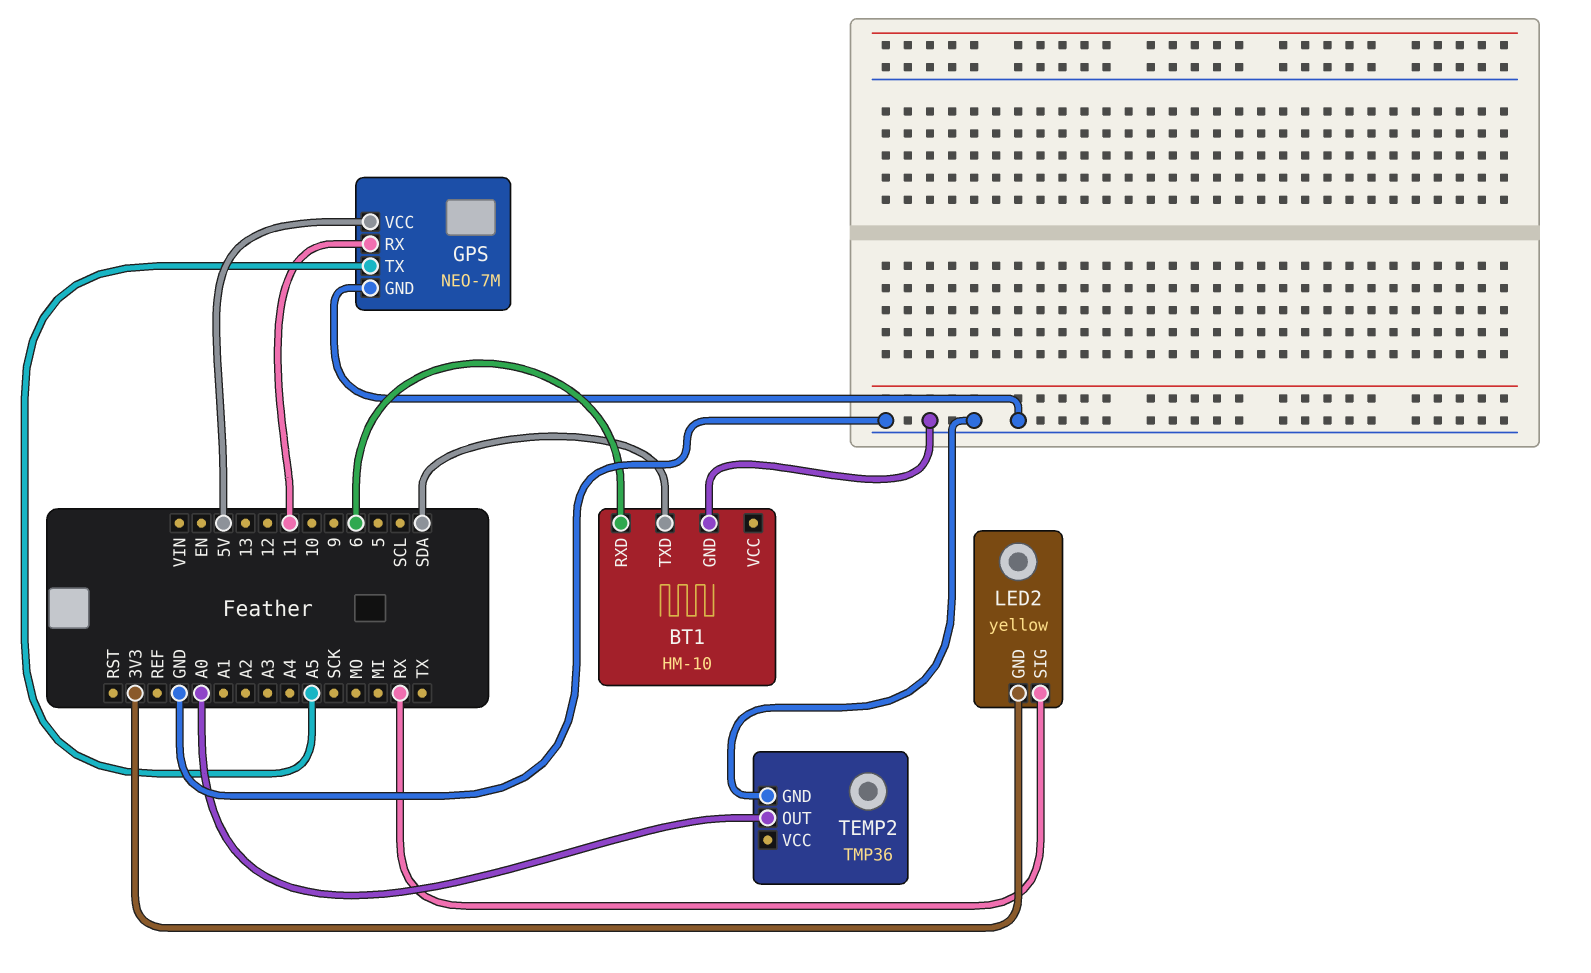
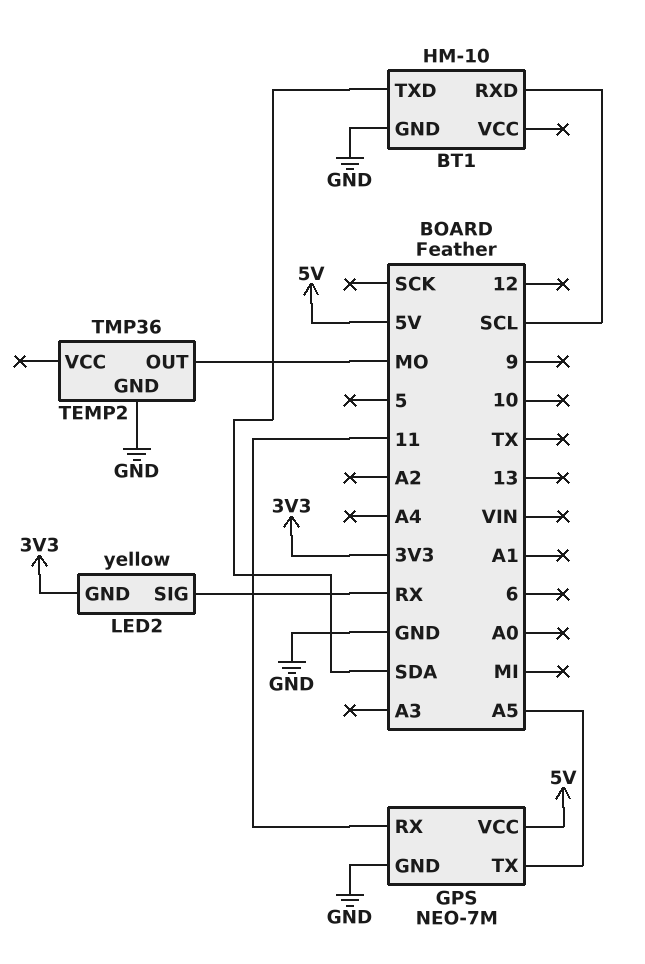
BT1 pin RXD: 6 -> SCL
TEMP2 pin OUT: A0 -> MO

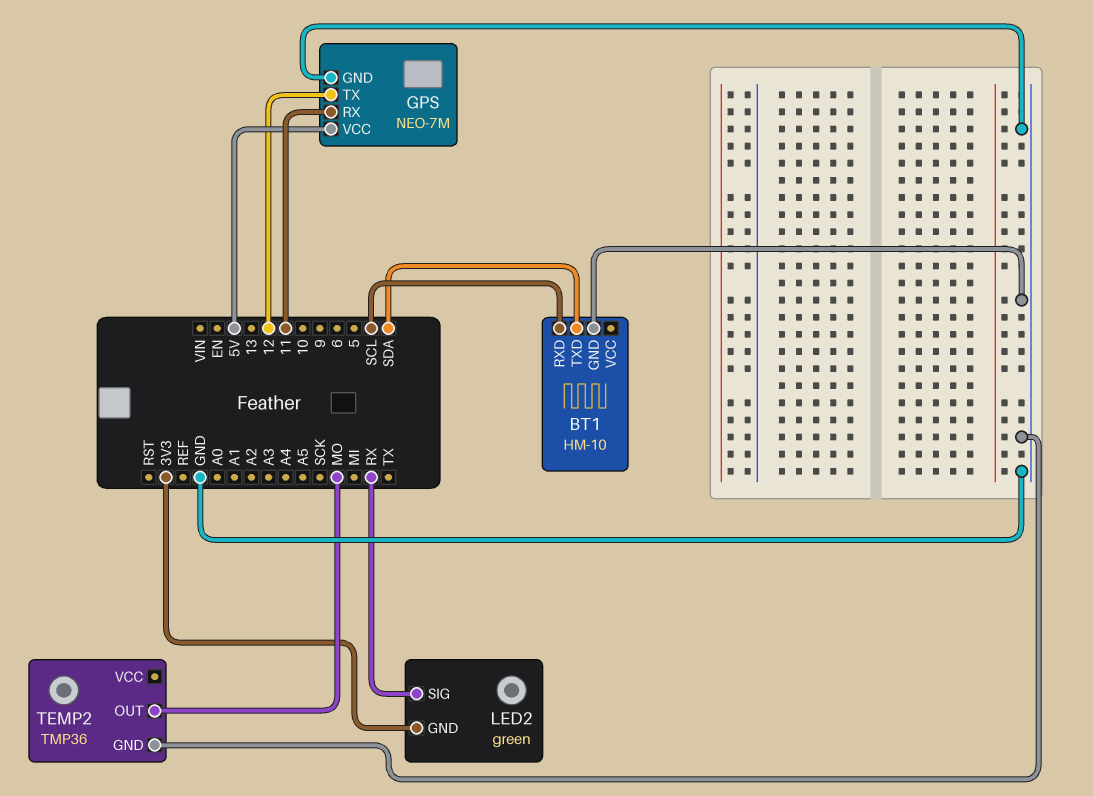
GPS pin TX: A5 -> 12
LED2: yellow -> green

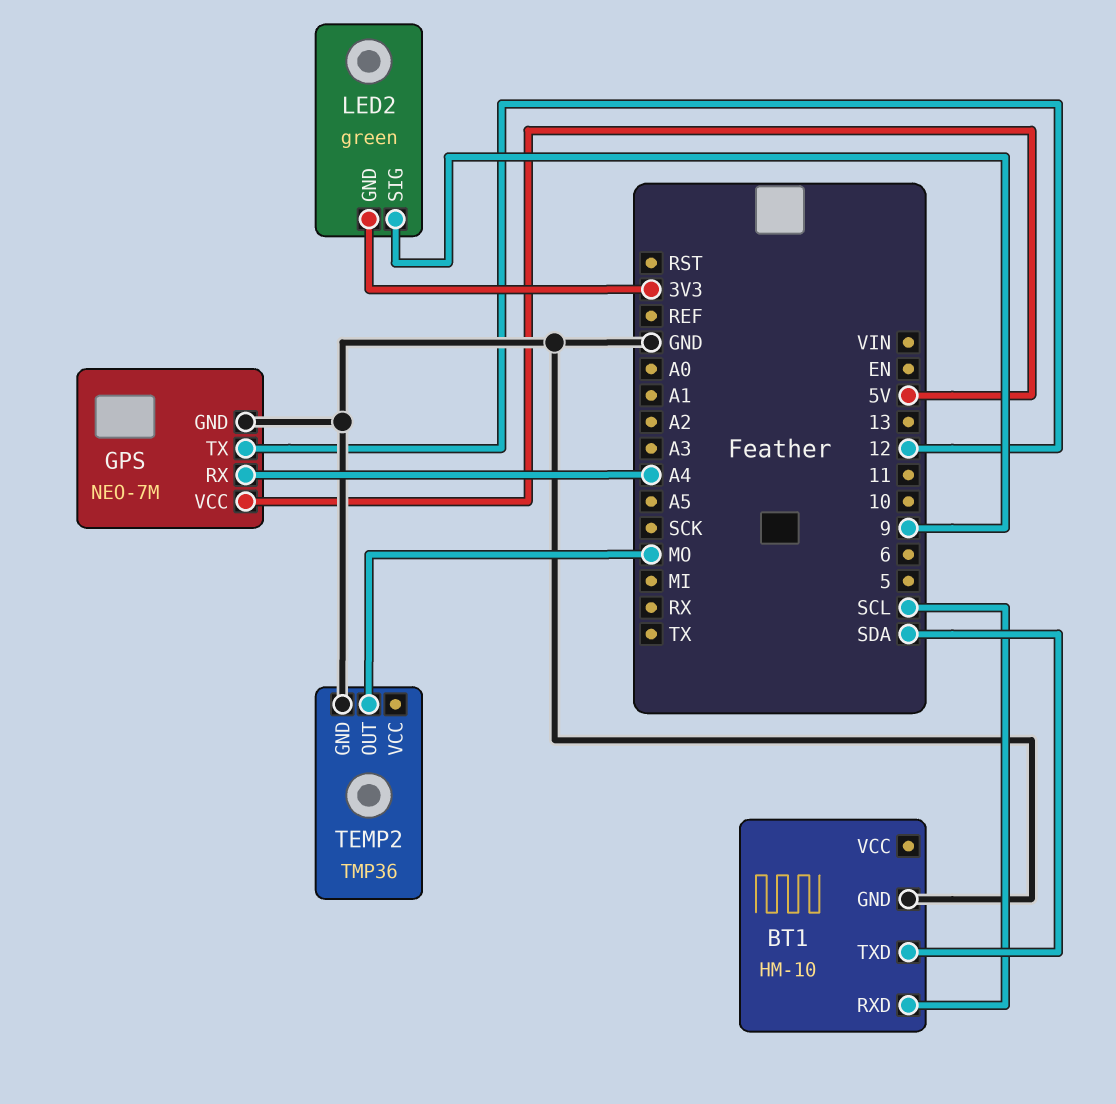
GPS pin RX: 11 -> A4
LED2 pin SIG: RX -> 9

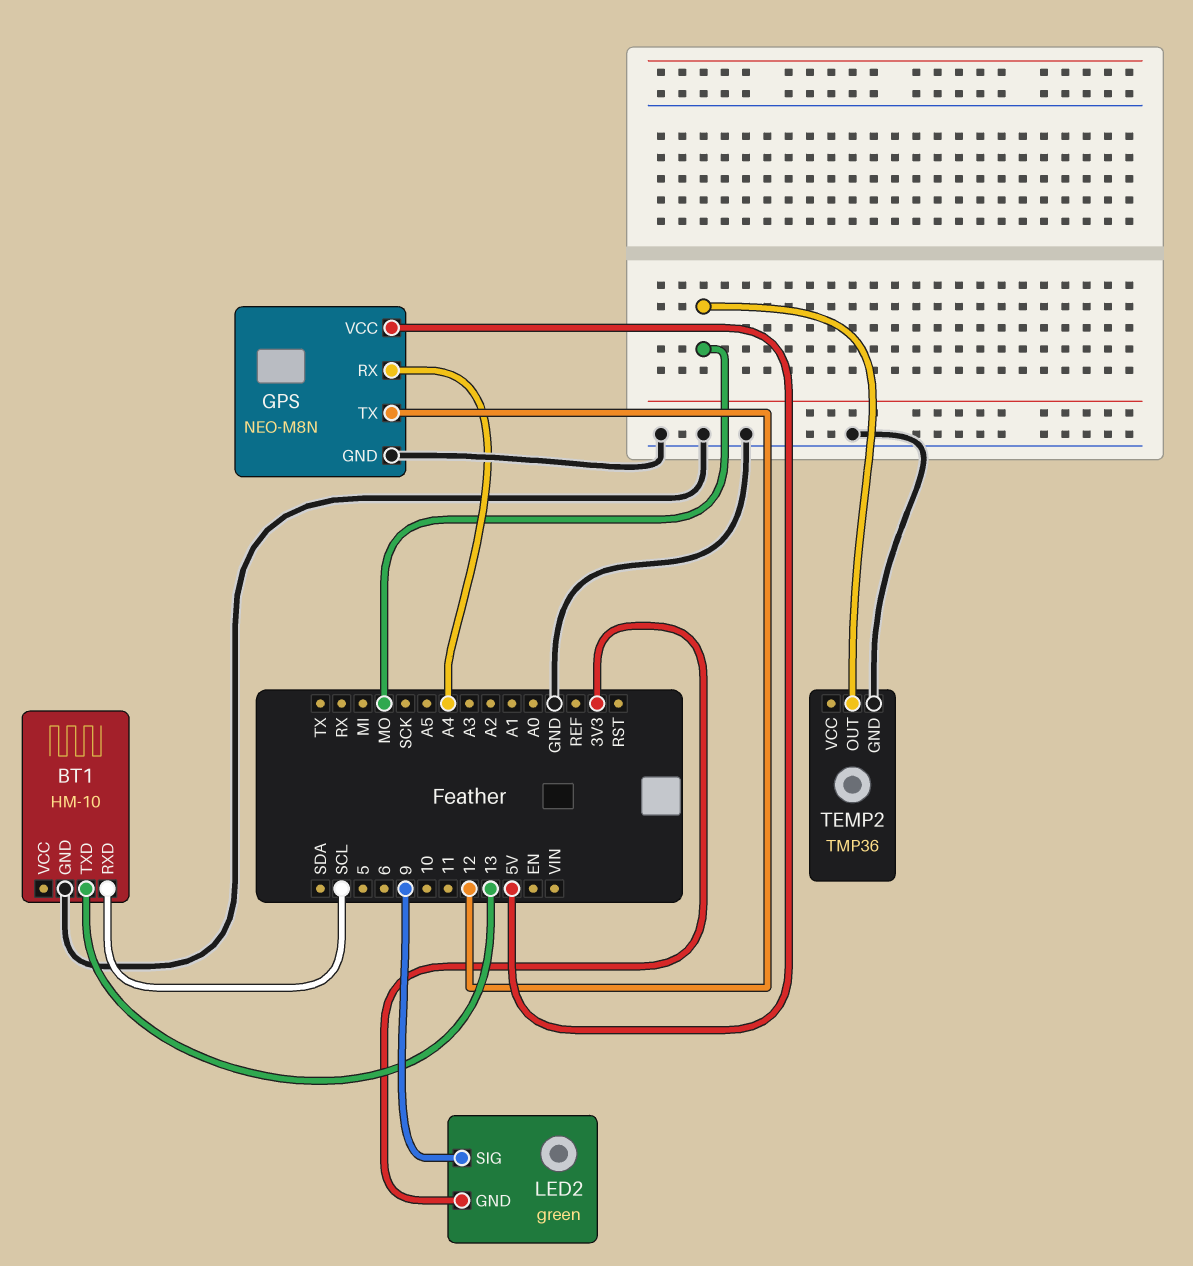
BT1 pin TXD: SDA -> 13
GPS: NEO-7M -> NEO-M8N

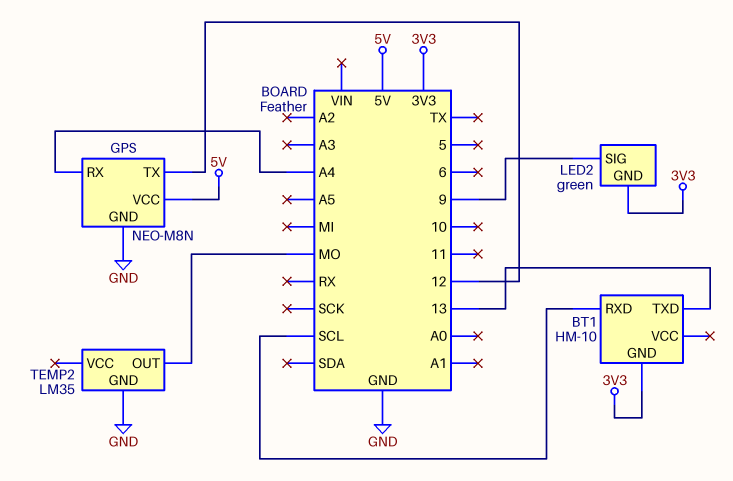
BT1 pin GND: GND -> 3V3
TEMP2: TMP36 -> LM35

